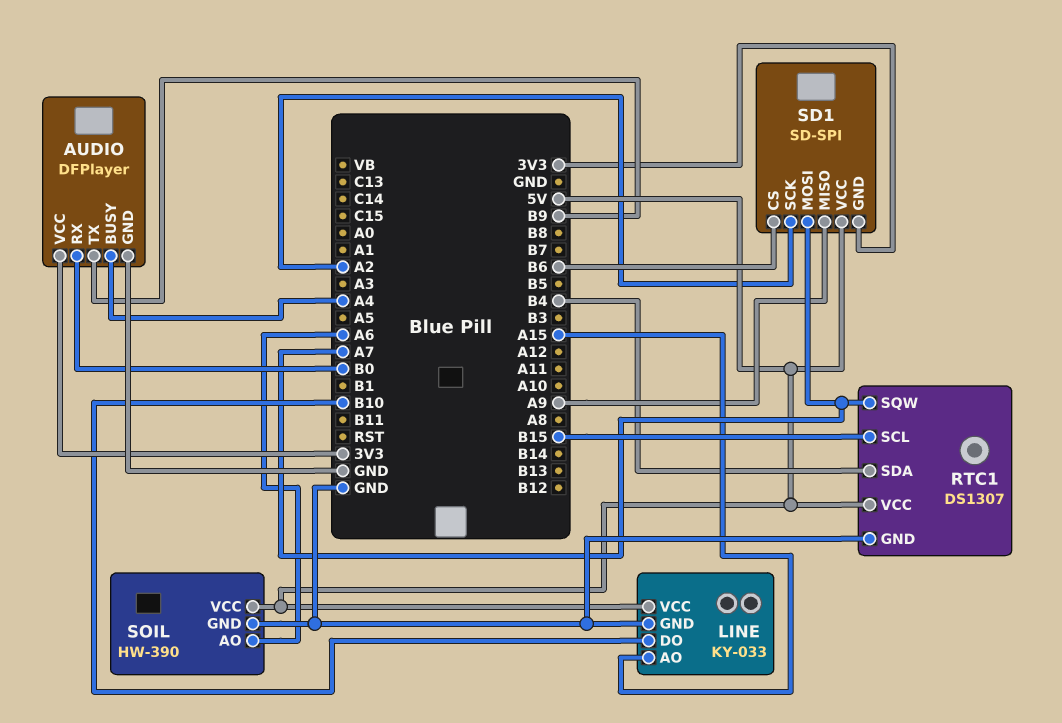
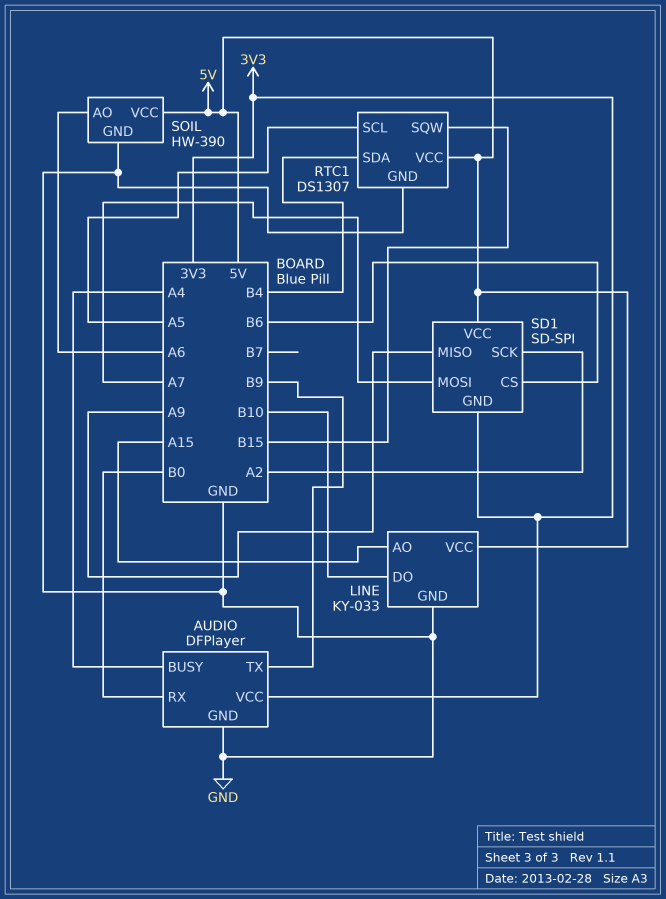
RTC1 pin SCL: B15 -> A5
RTC1 pin SQW: A7 -> B15

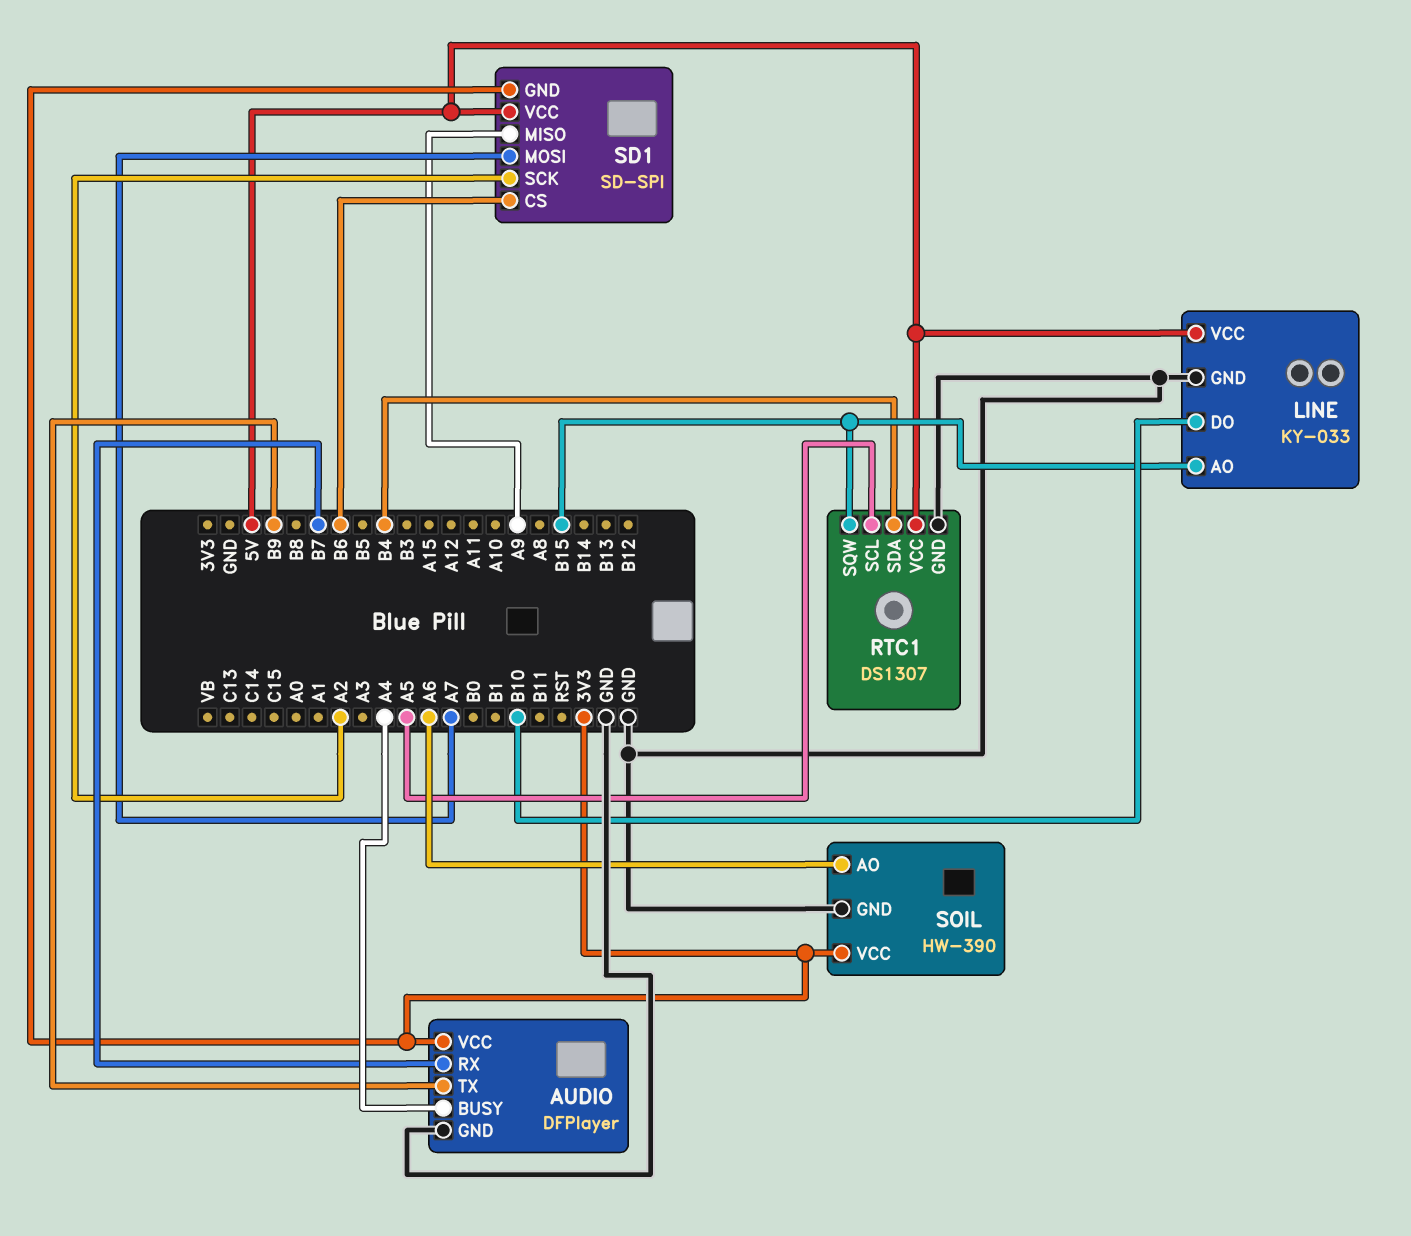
AUDIO pin RX: B0 -> B7
LINE pin AO: A15 -> B15
SOIL pin VCC: 5V -> 3V3

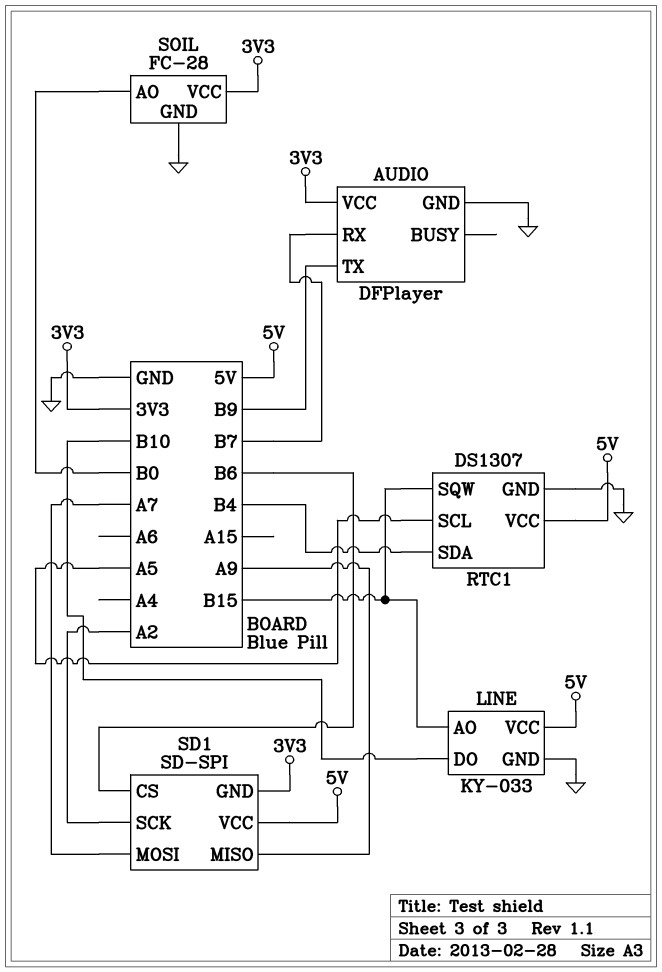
AUDIO pin BUSY: A4 -> none
SOIL: HW-390 -> FC-28
SOIL pin AO: A6 -> B0

